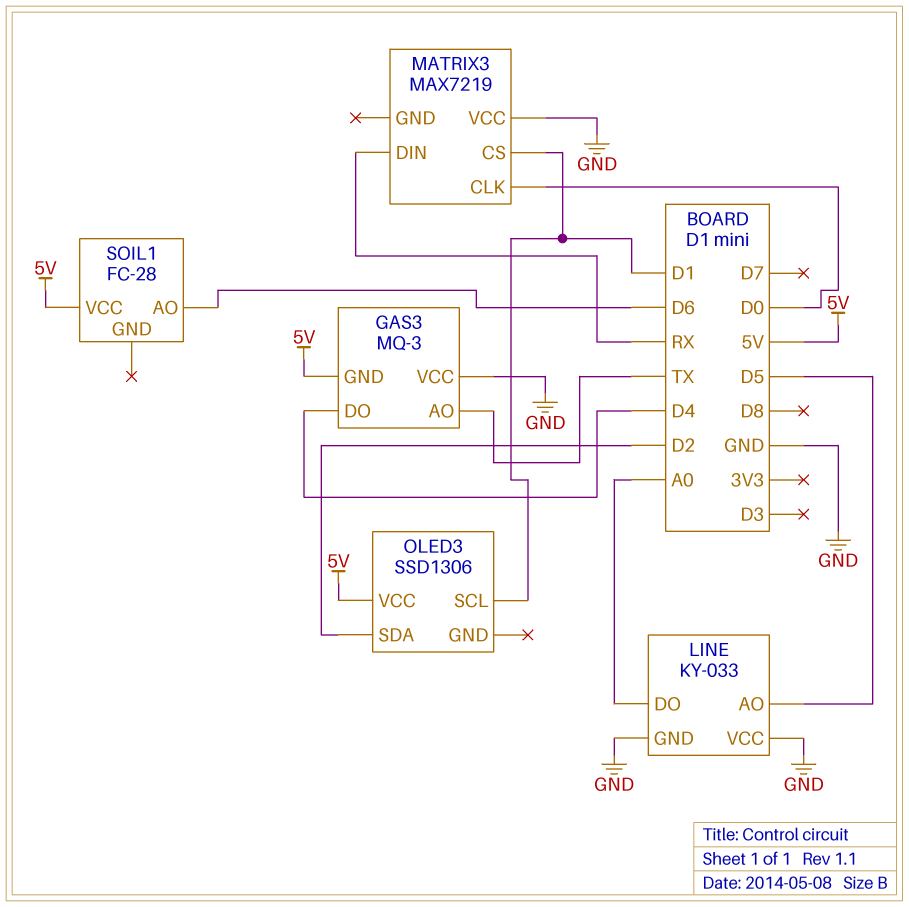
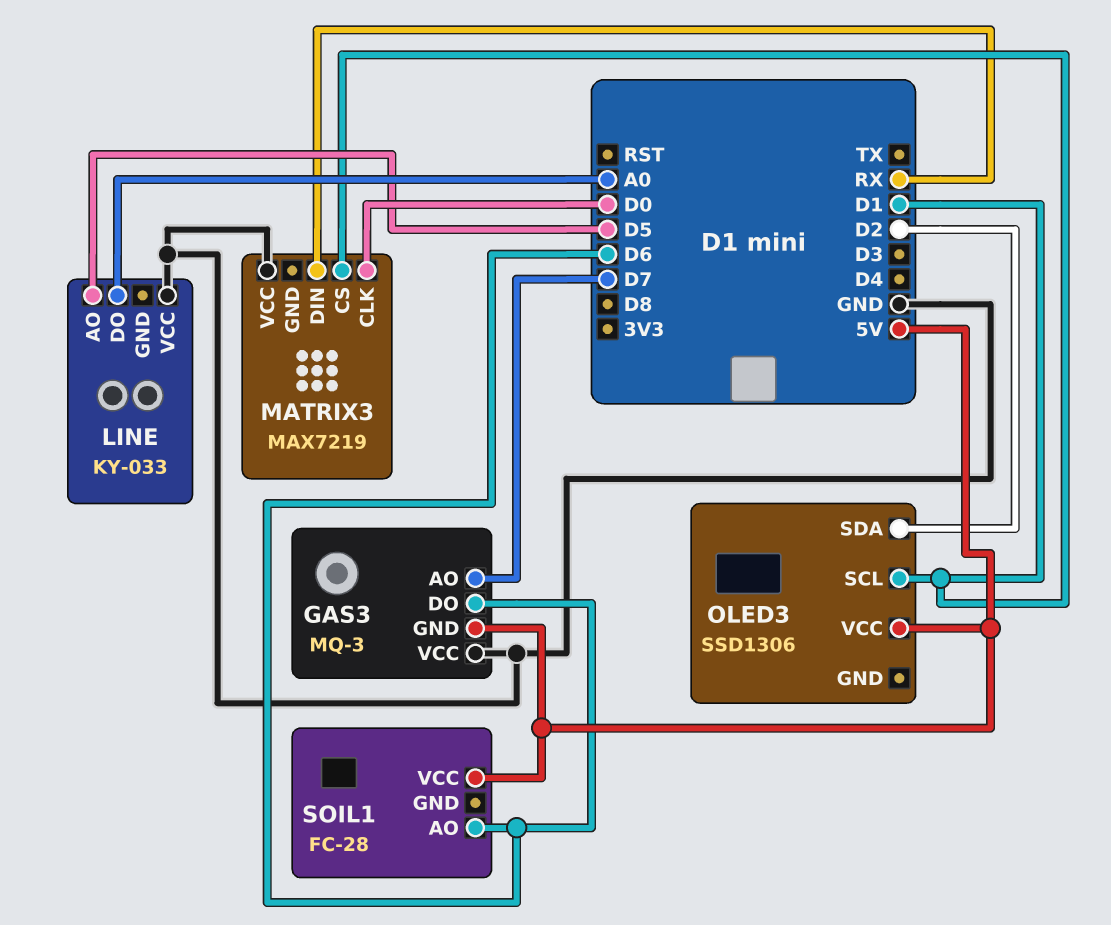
GAS3 pin AO: TX -> D7
GAS3 pin DO: D4 -> D6
LINE pin GND: GND -> none

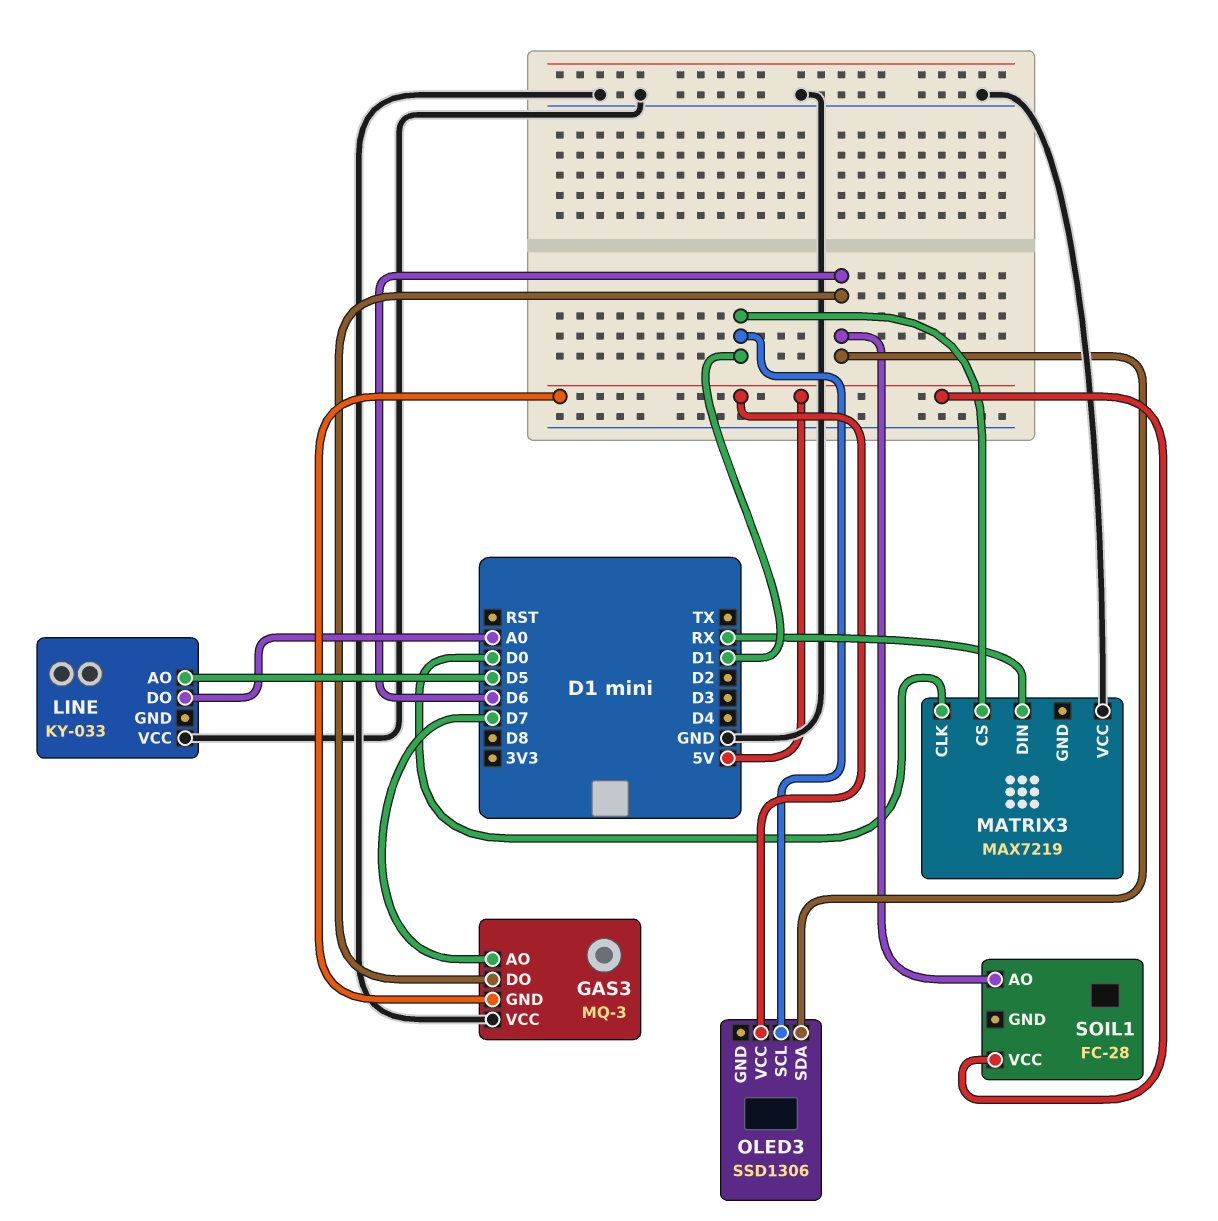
OLED3 pin SDA: D2 -> D6

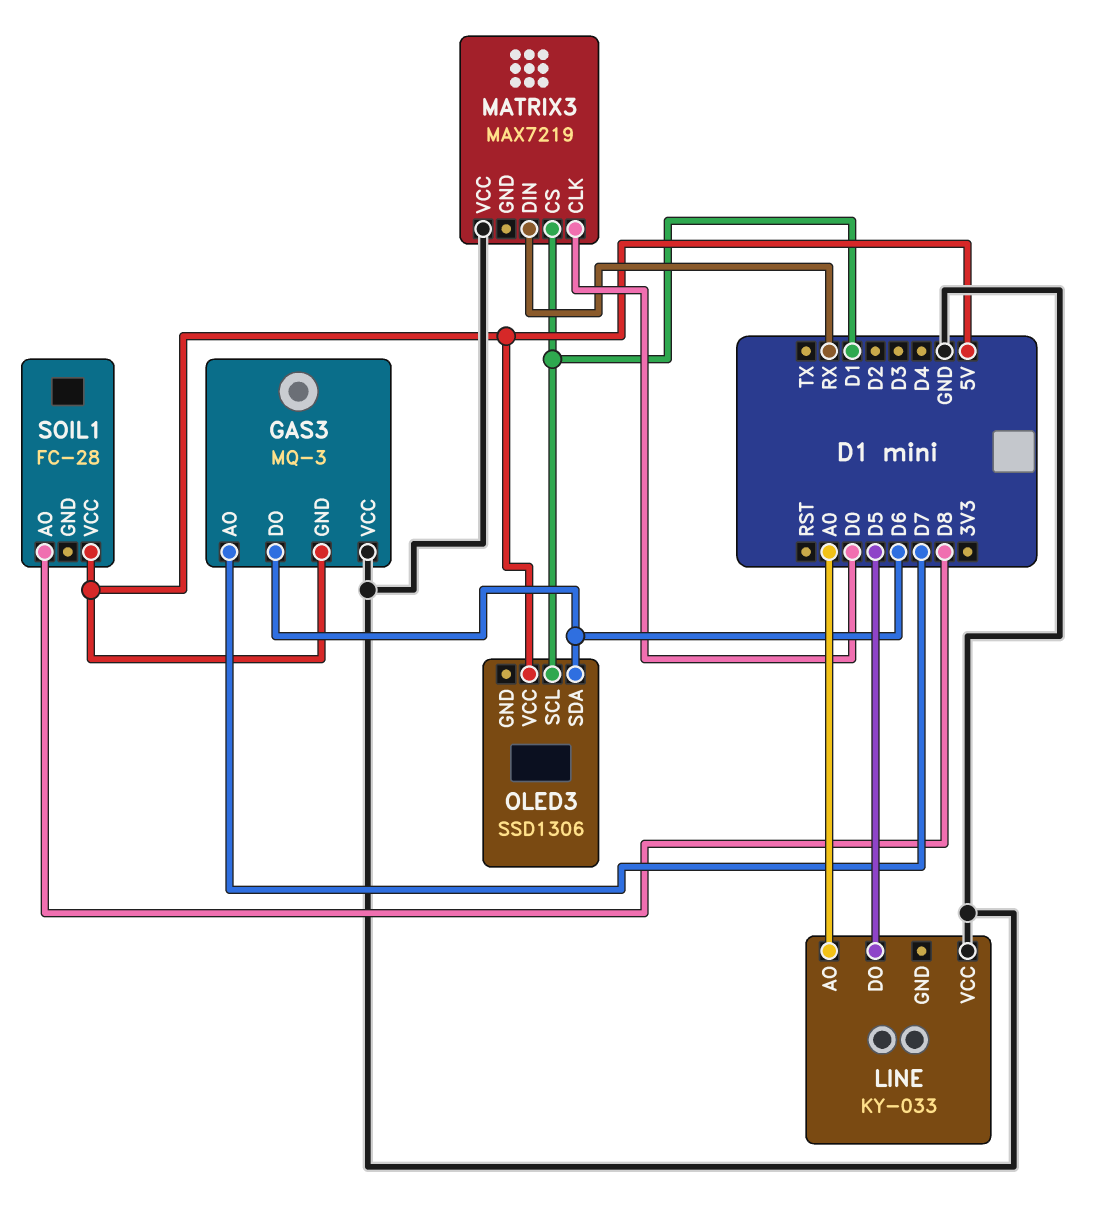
LINE pin AO: D5 -> A0
LINE pin DO: A0 -> D5
SOIL1 pin AO: D6 -> D8

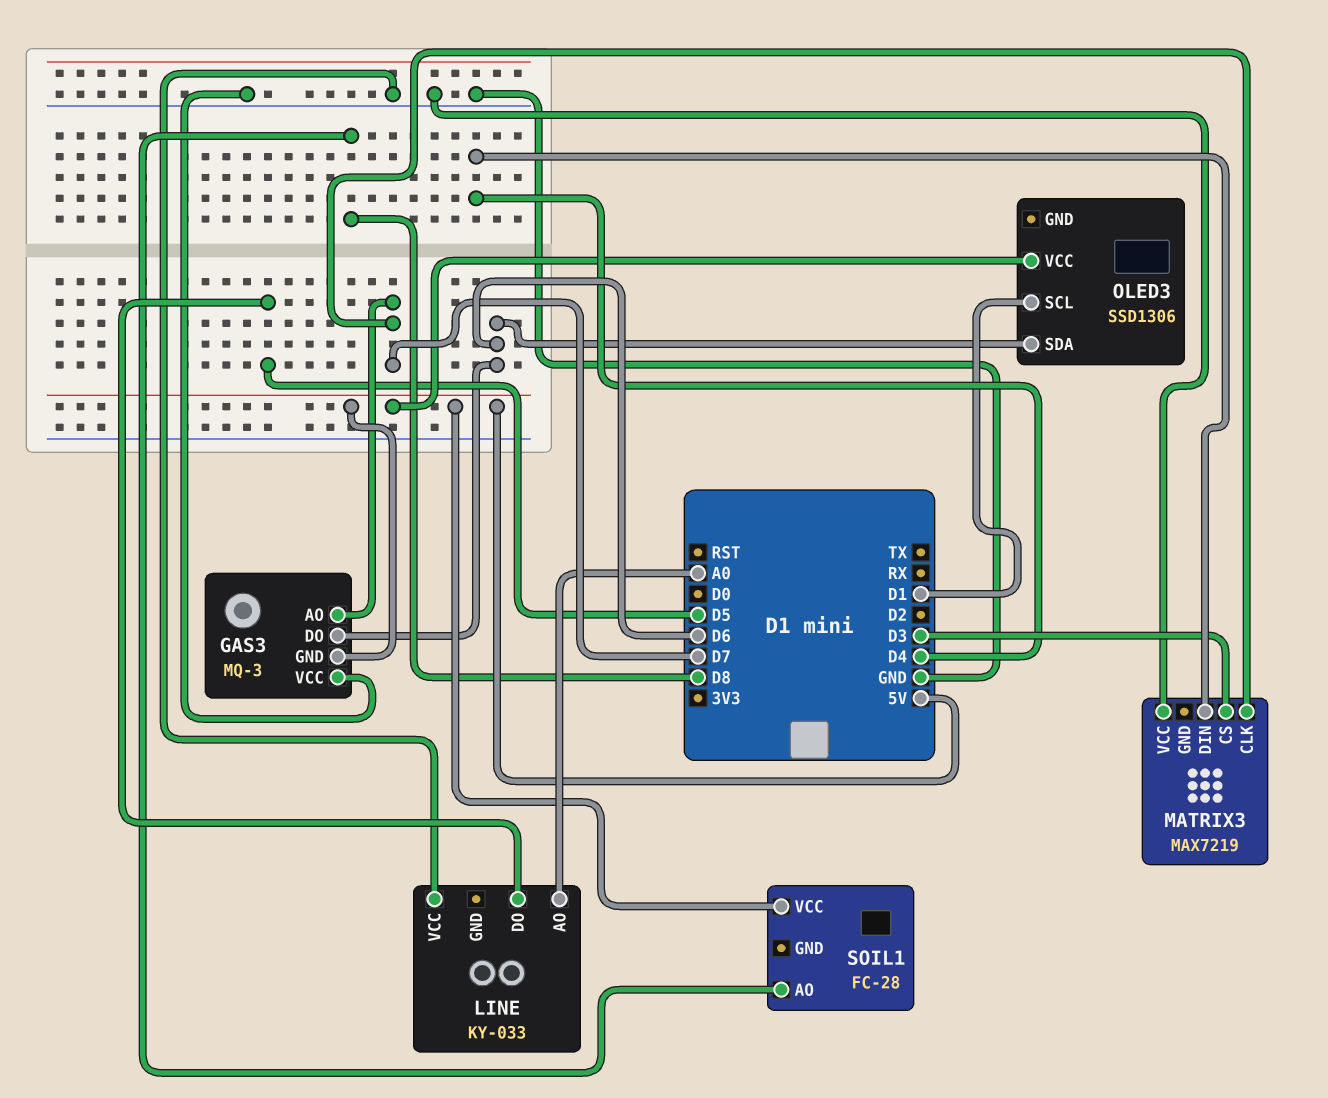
MATRIX3 pin CLK: D0 -> D7
MATRIX3 pin CS: D1 -> D3
MATRIX3 pin DIN: RX -> D4

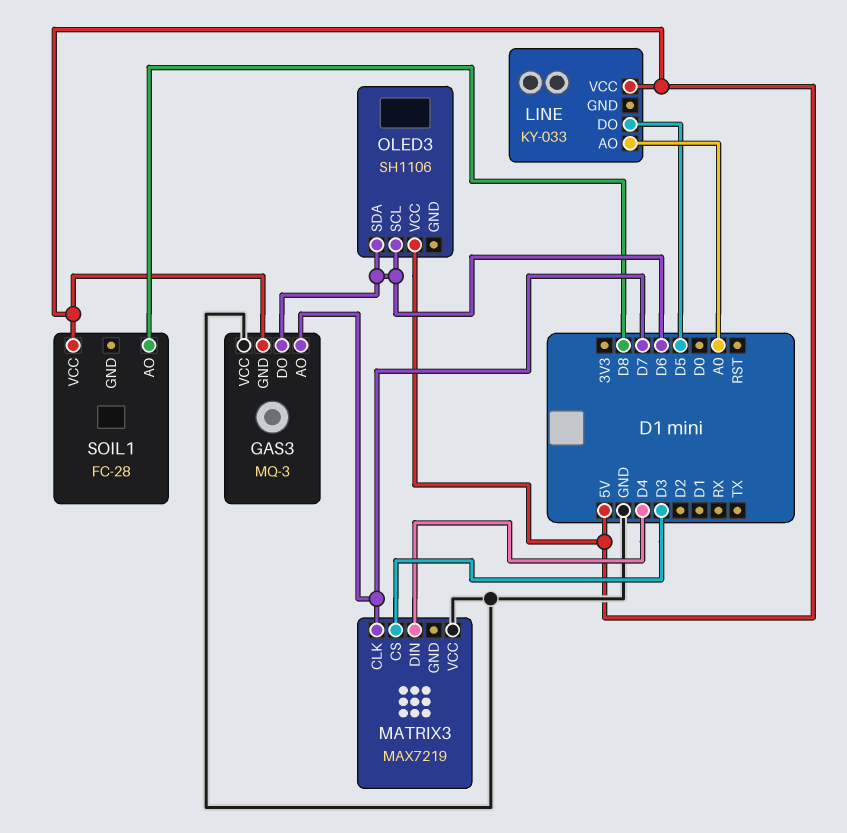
LINE pin VCC: GND -> 5V
OLED3: SSD1306 -> SH1106
OLED3 pin SCL: D1 -> D6

